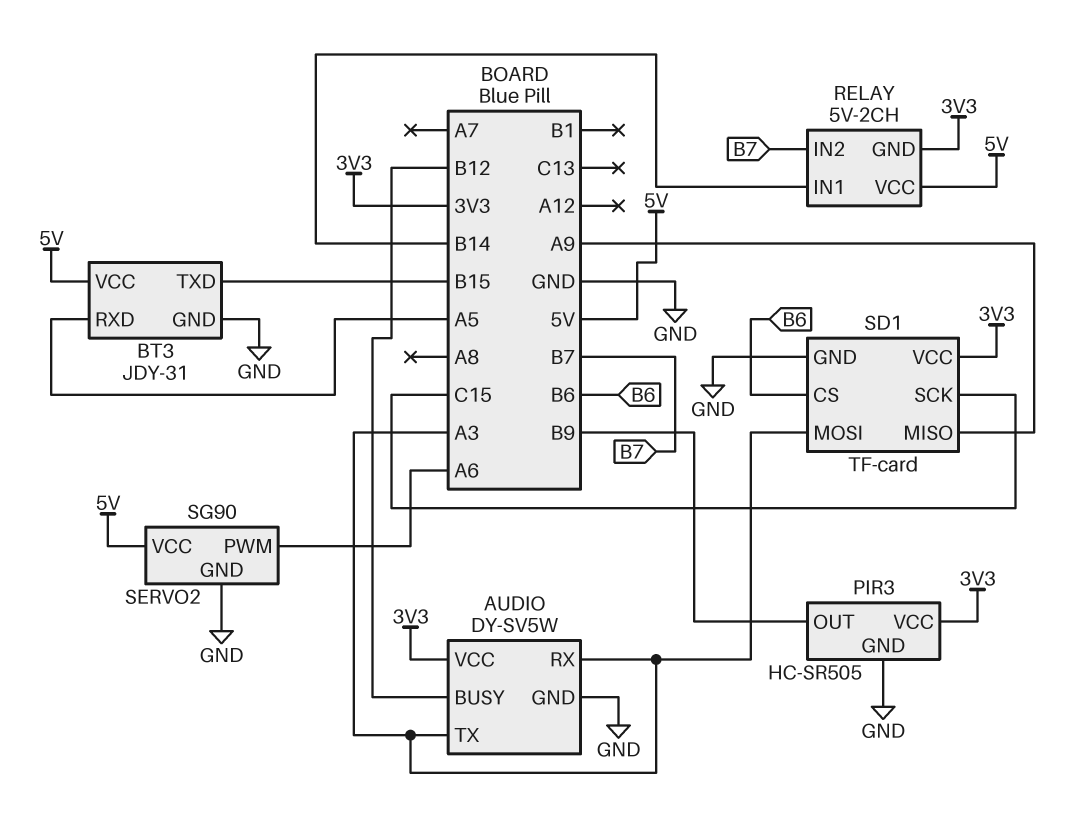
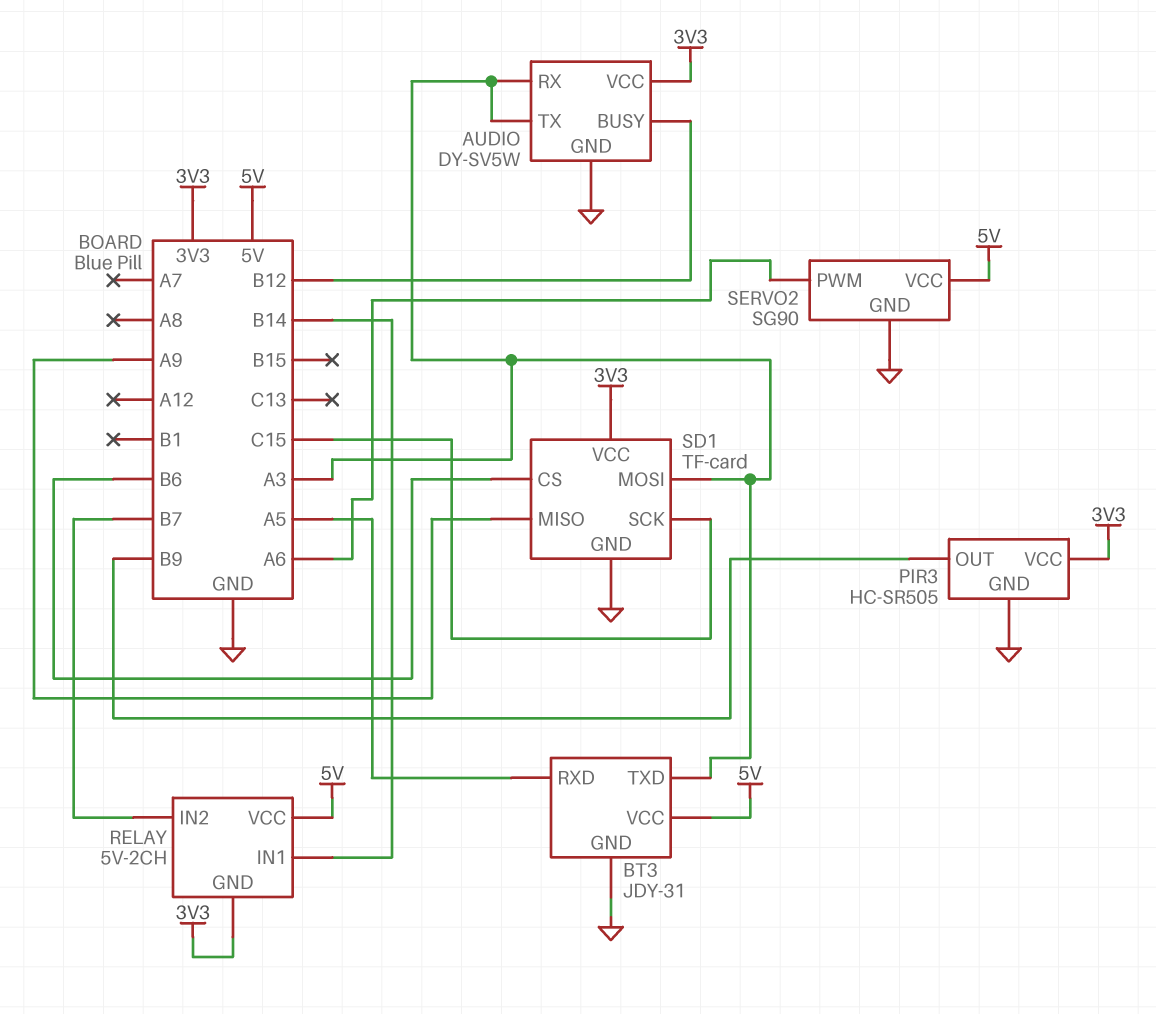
BT3 pin TXD: B15 -> A3

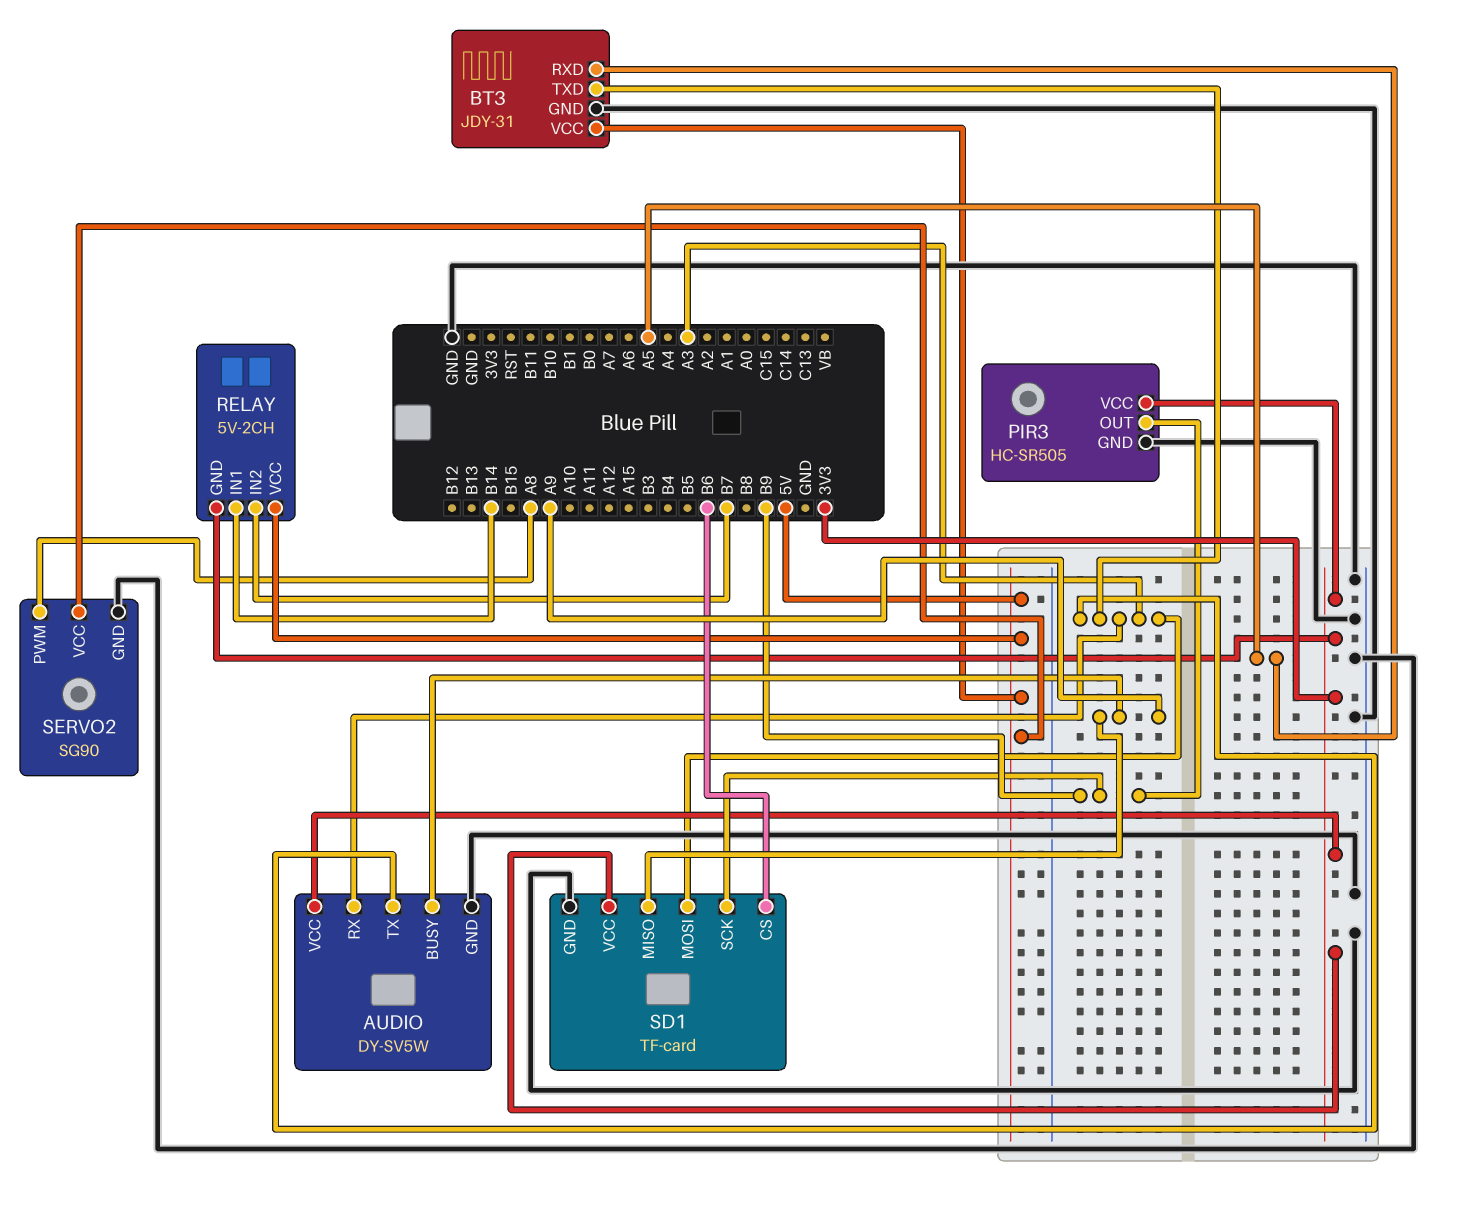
AUDIO pin BUSY: B12 -> A9
SD1 pin SCK: C15 -> B9
SERVO2 pin PWM: A6 -> A8

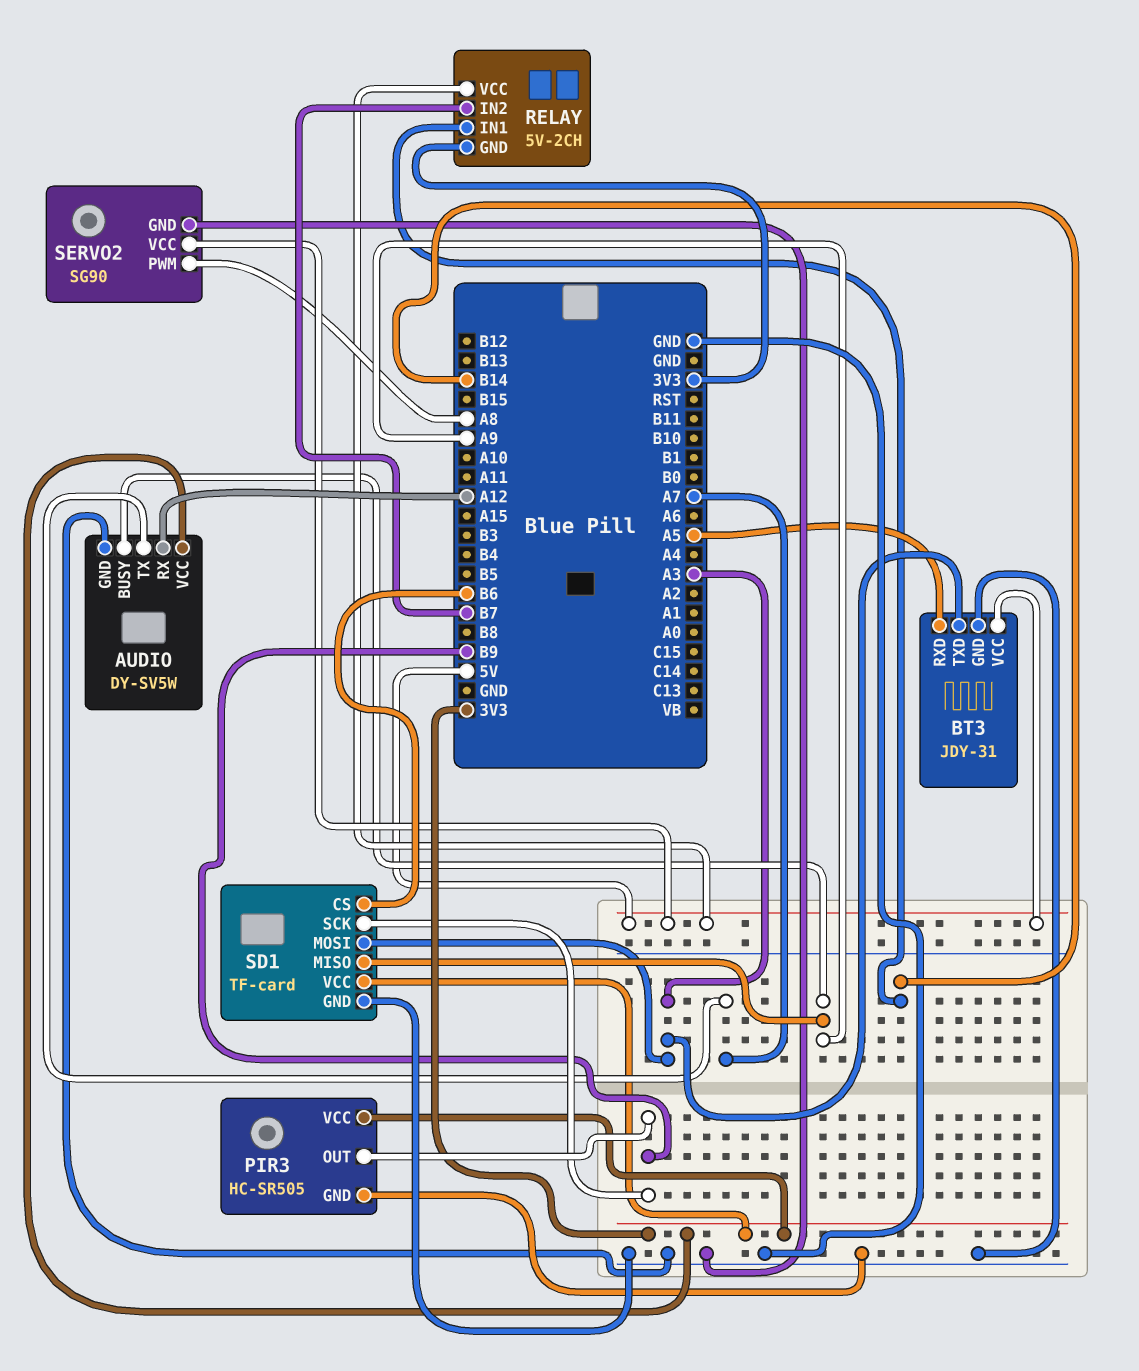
AUDIO pin RX: A3 -> A12
AUDIO pin TX: A3 -> A7

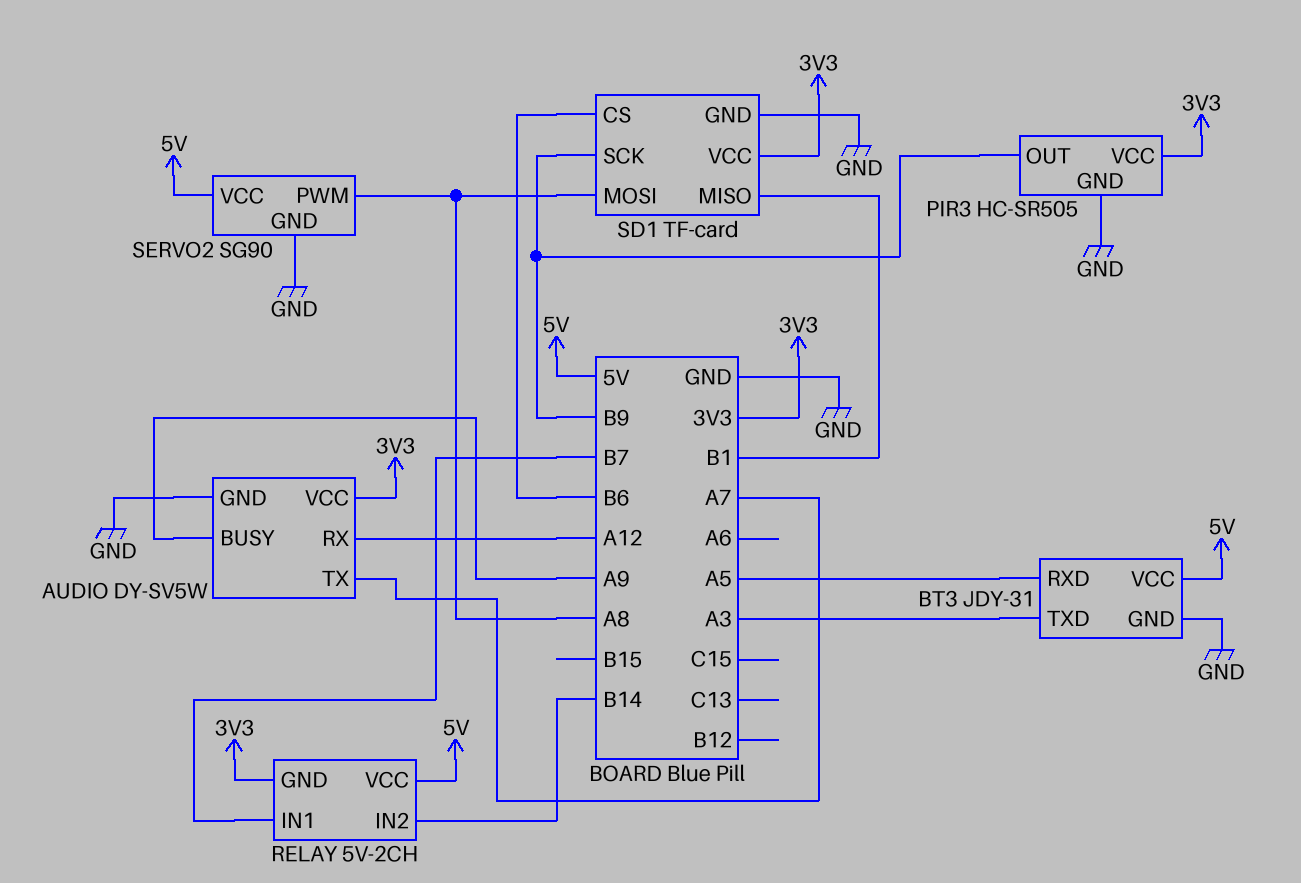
RELAY pin IN1: B14 -> B7
RELAY pin IN2: B7 -> B14
SD1 pin MISO: A9 -> B1
SD1 pin MOSI: A3 -> A8

